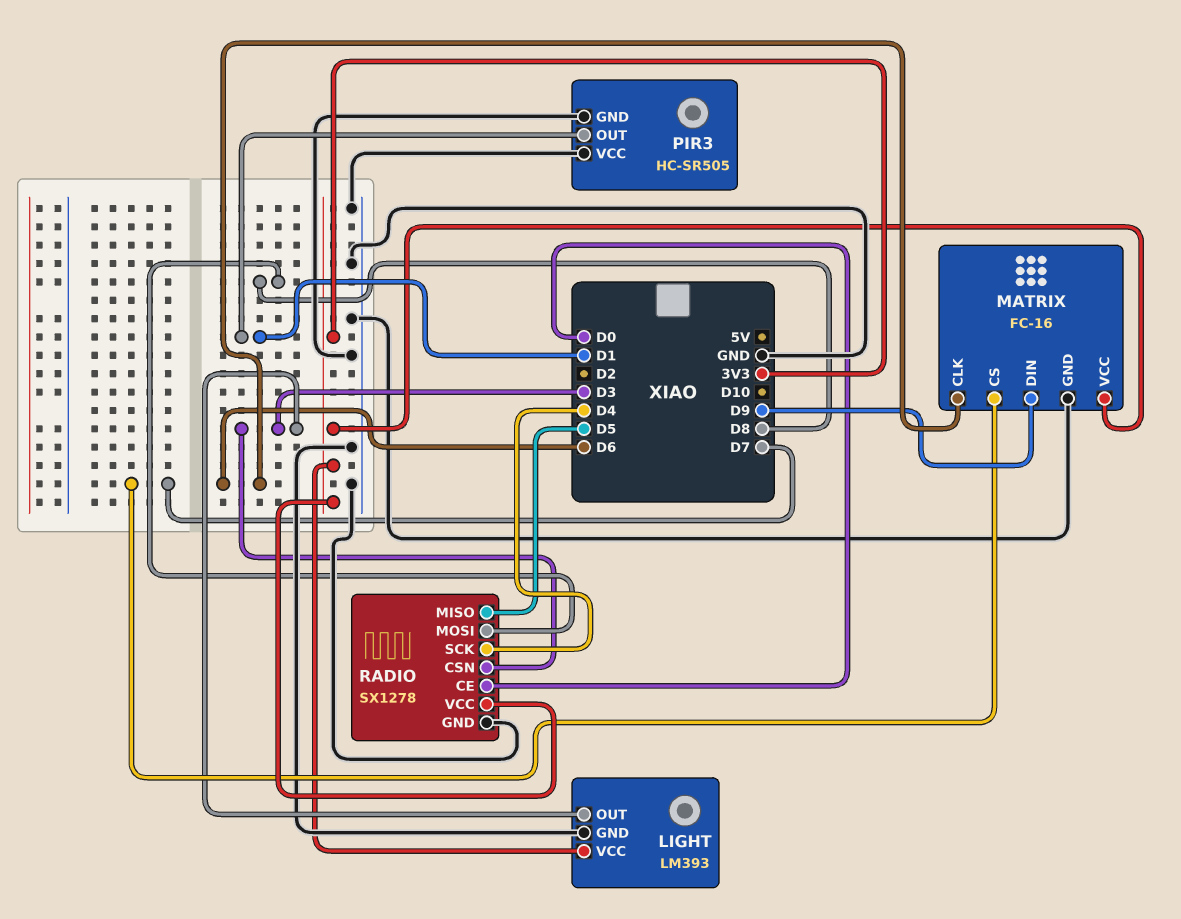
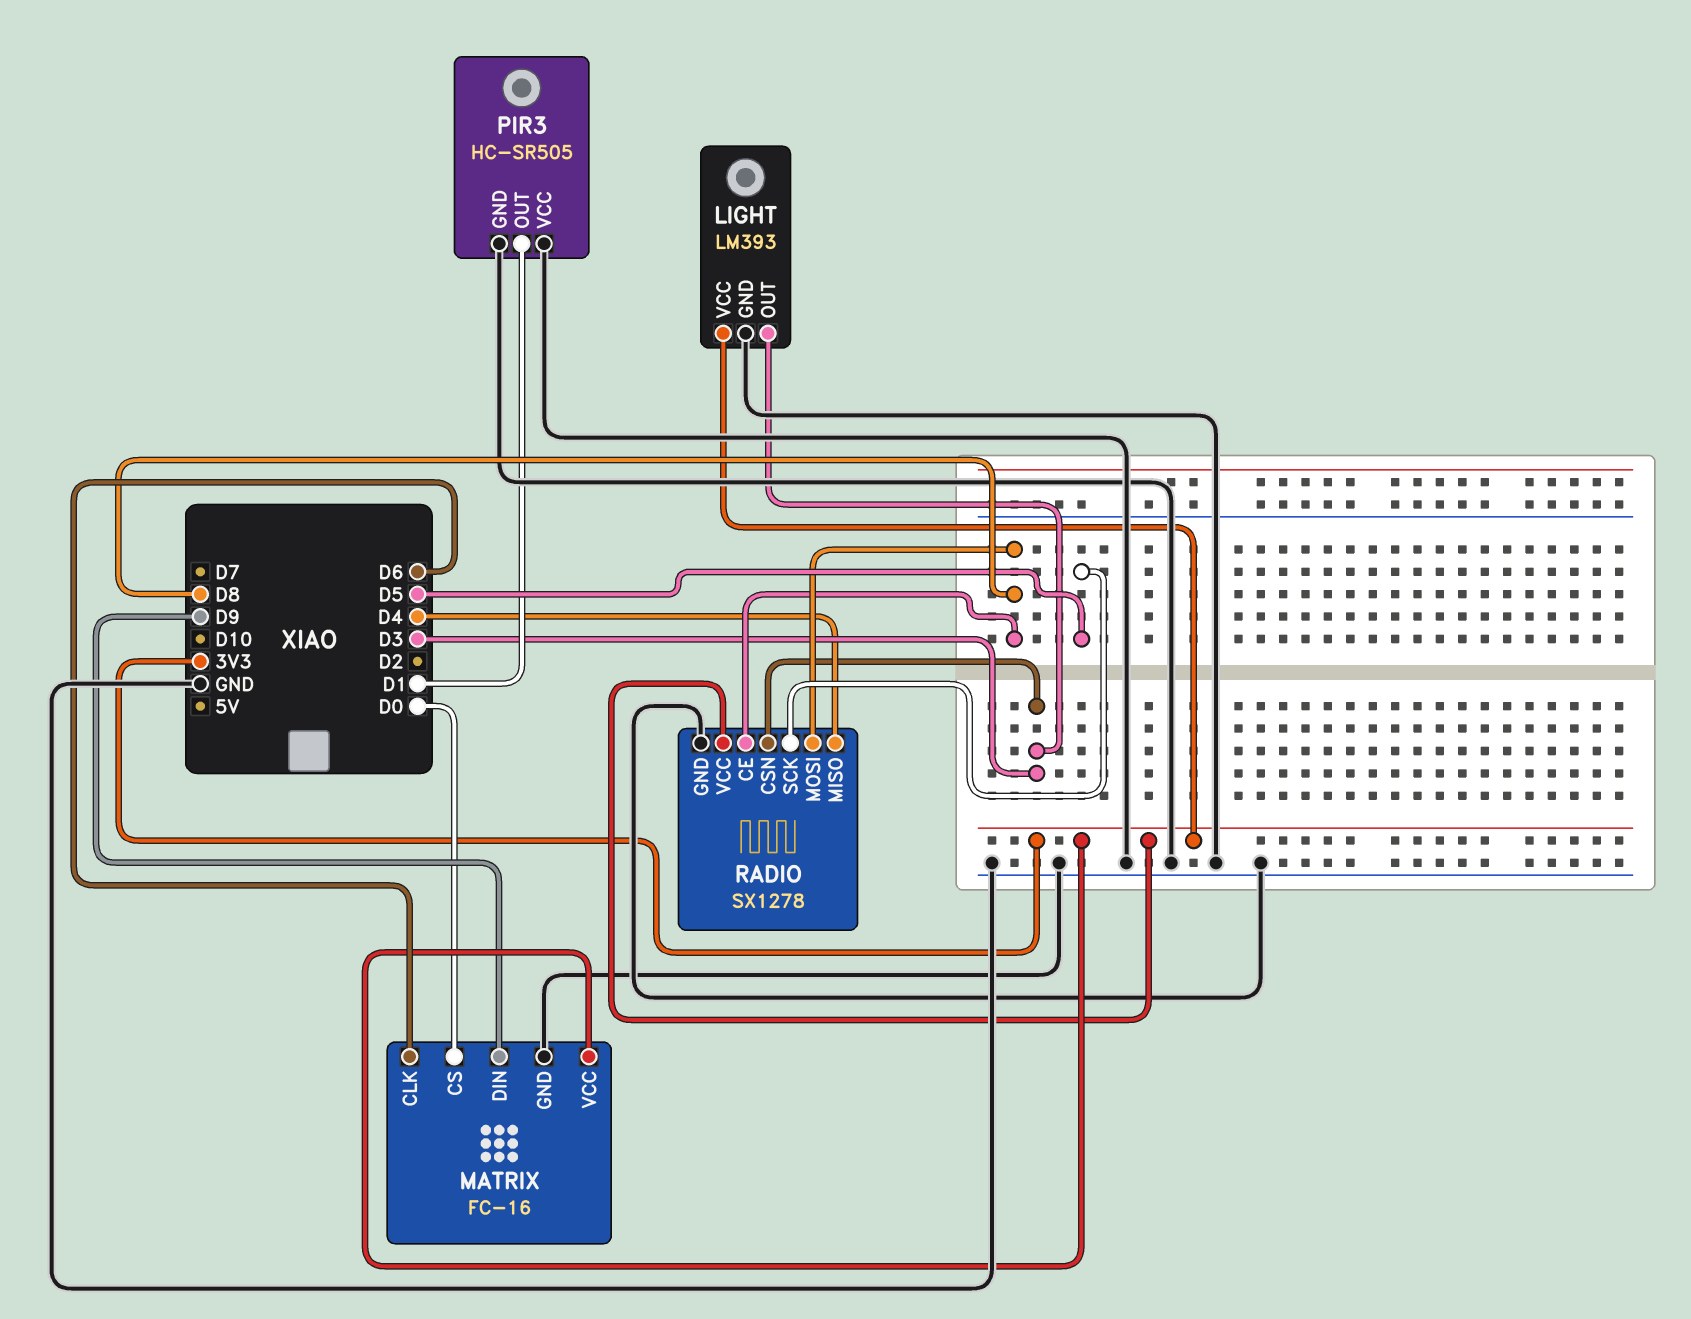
MATRIX pin CS: D7 -> D0
RADIO pin CE: D0 -> D8
RADIO pin MISO: D5 -> D4
RADIO pin SCK: D4 -> D5

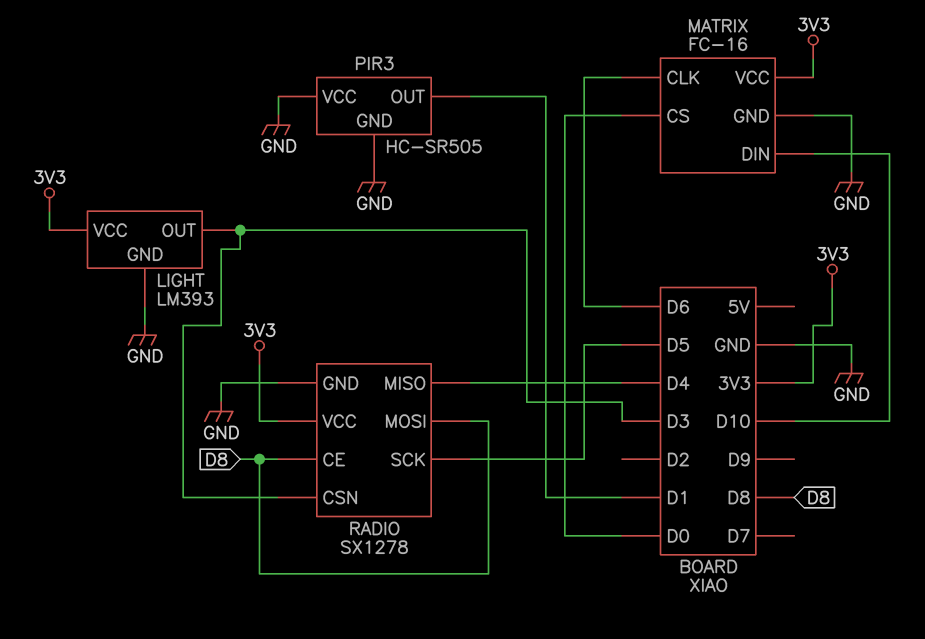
MATRIX pin DIN: D9 -> D10

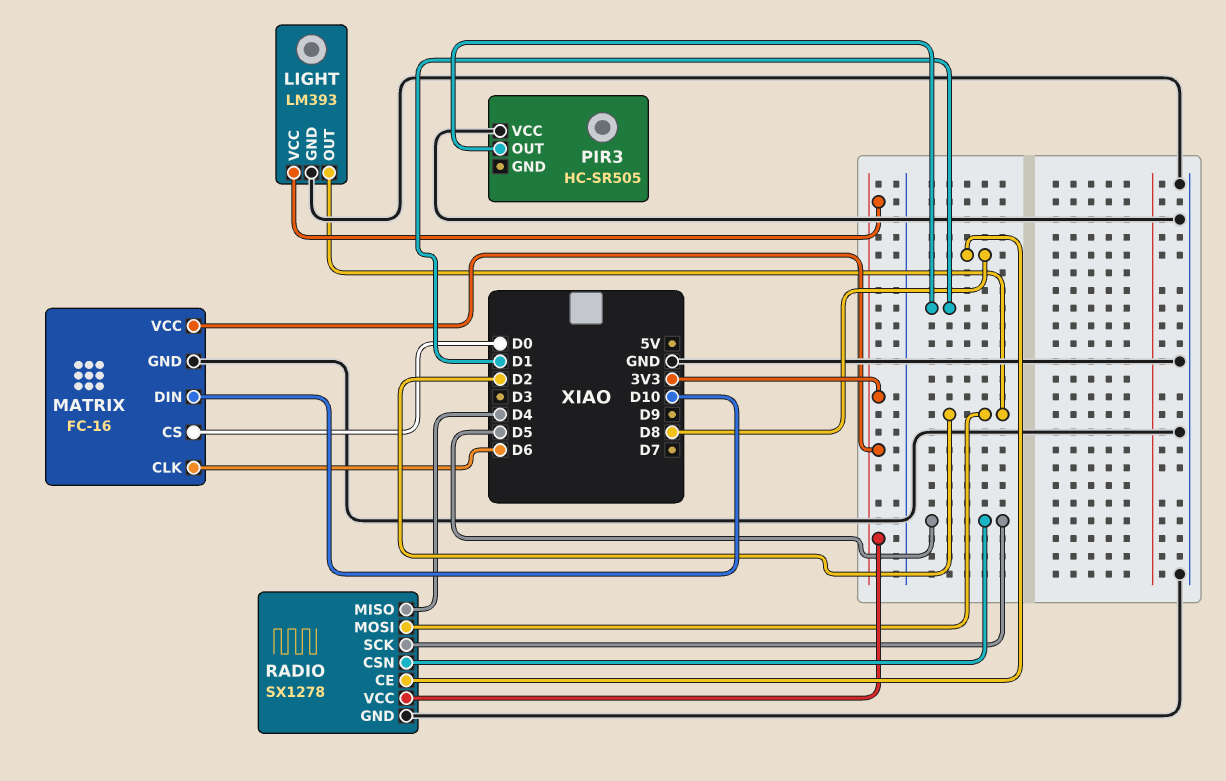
LIGHT pin OUT: D3 -> D2
PIR3 pin GND: GND -> none
RADIO pin CSN: D3 -> D5
RADIO pin MOSI: D8 -> D2

